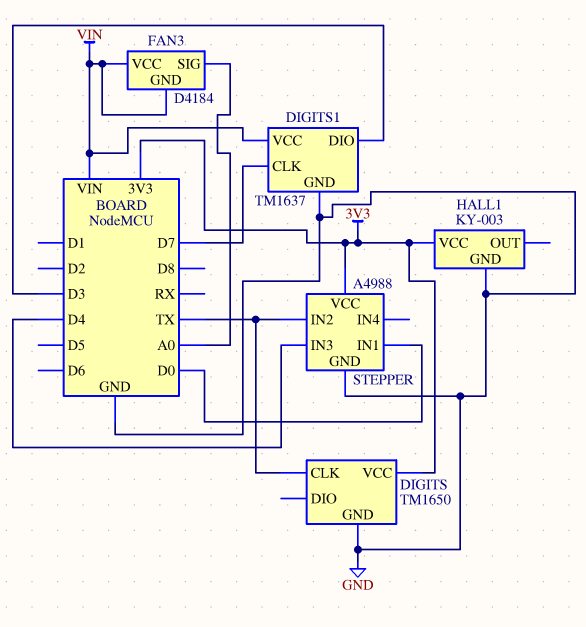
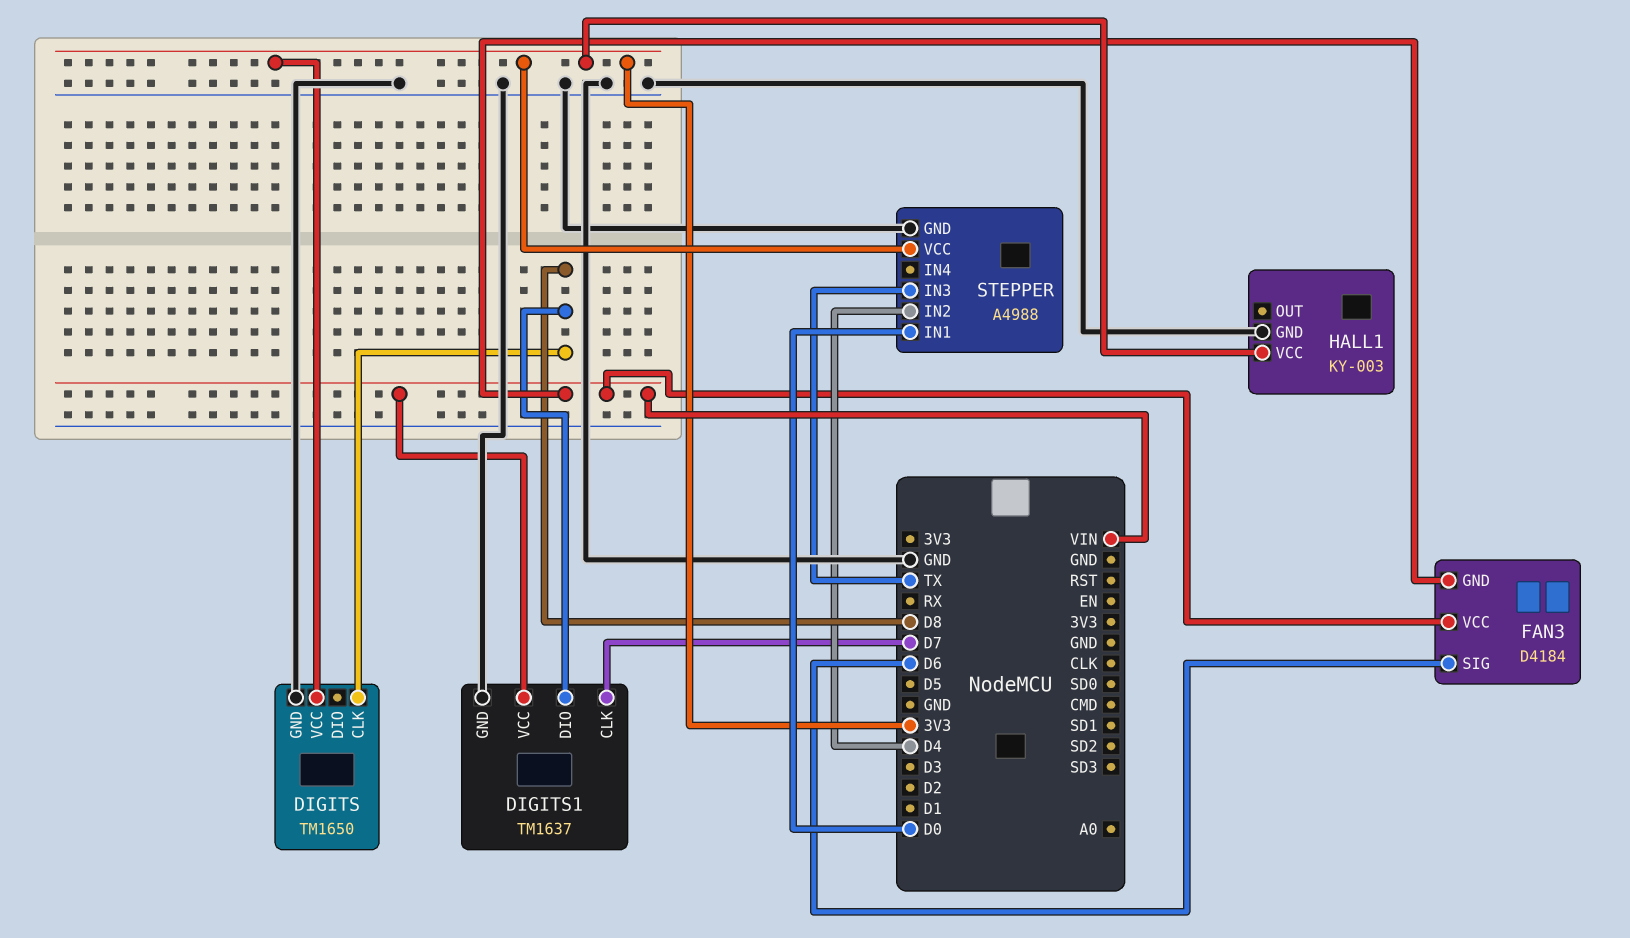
DIGITS pin CLK: TX -> D8
DIGITS1 pin DIO: D3 -> D8
FAN3 pin SIG: A0 -> D6
STEPPER pin IN2: TX -> D4
STEPPER pin IN3: D4 -> TX

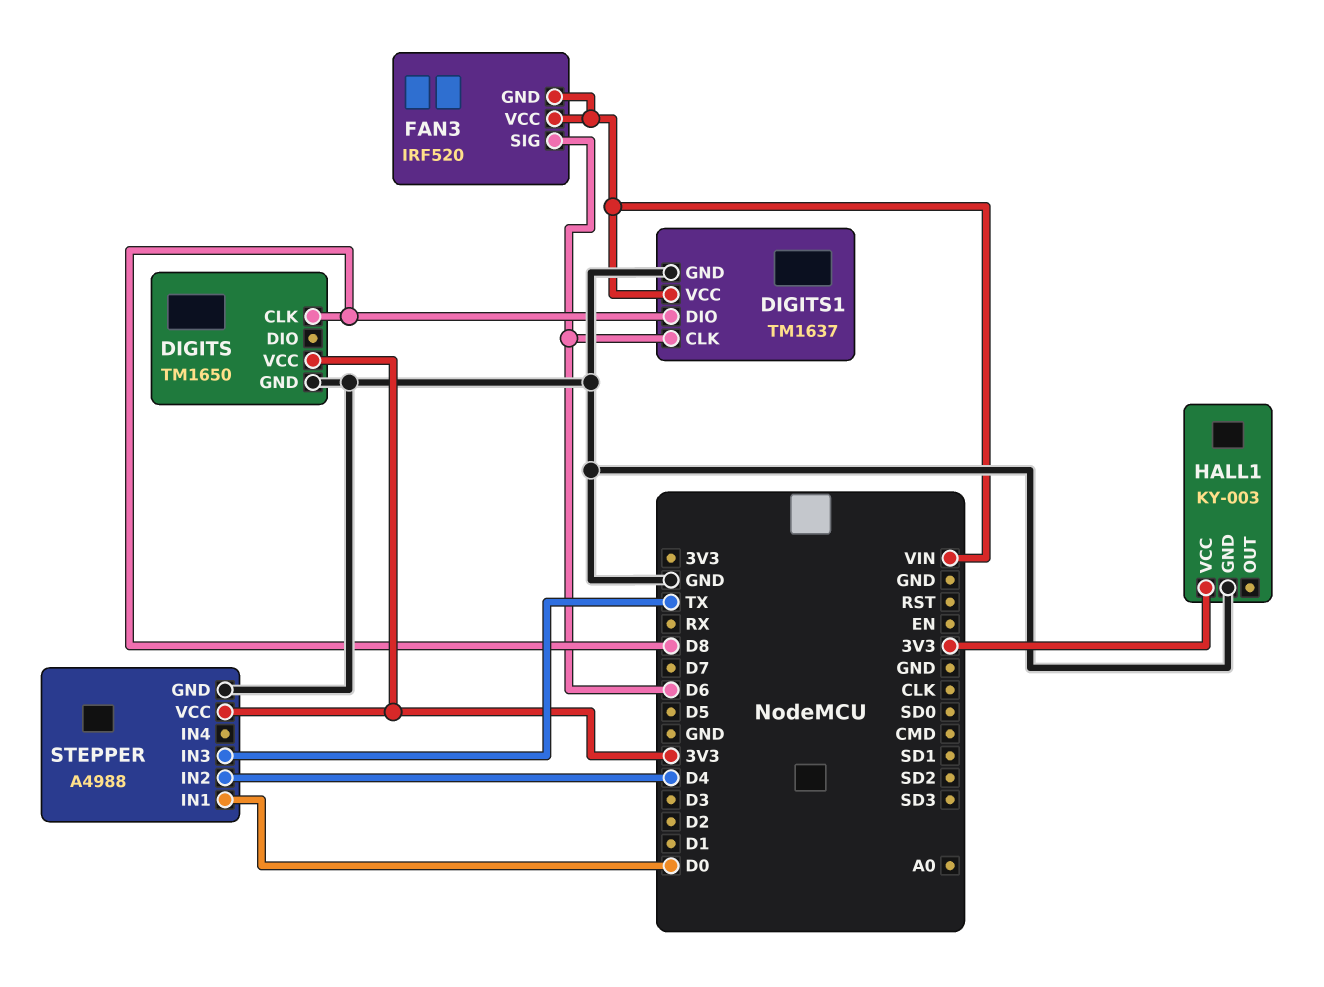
DIGITS1 pin CLK: D7 -> D6
FAN3: D4184 -> IRF520

